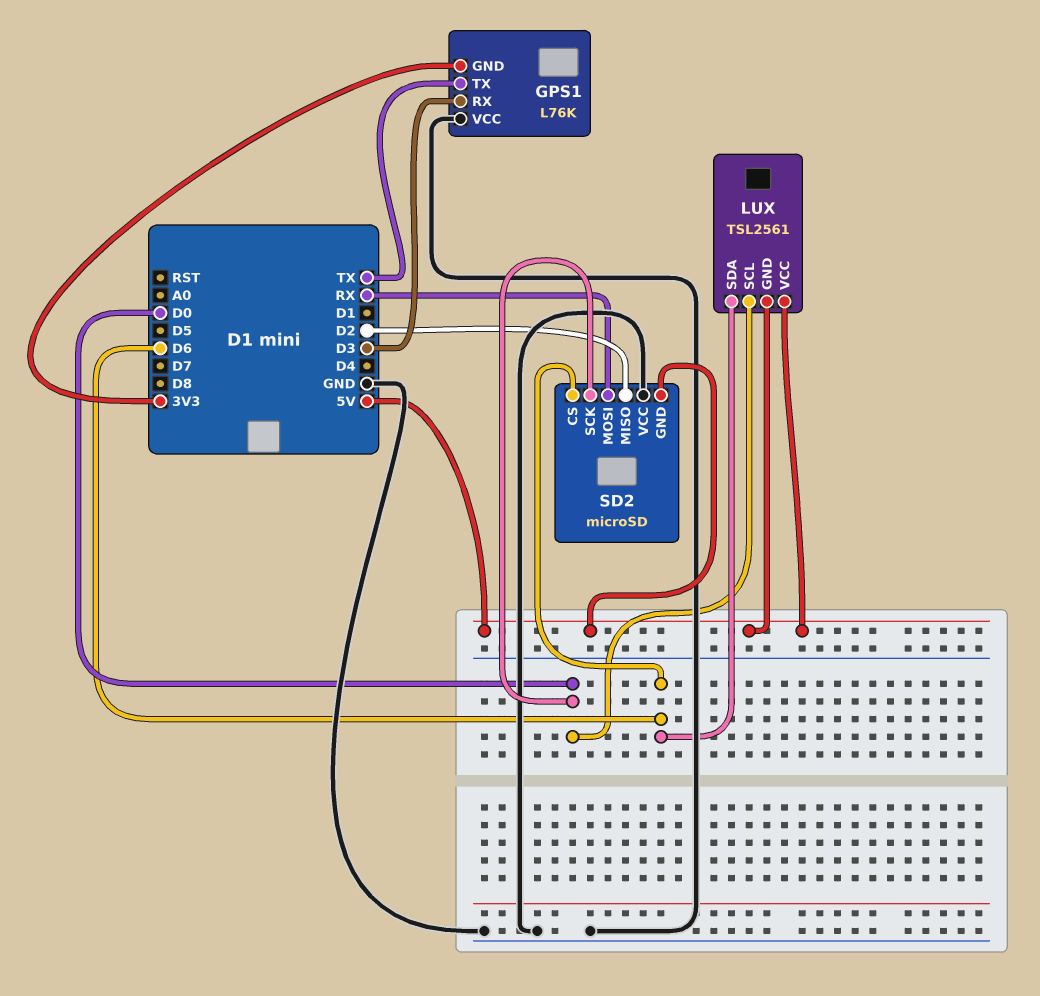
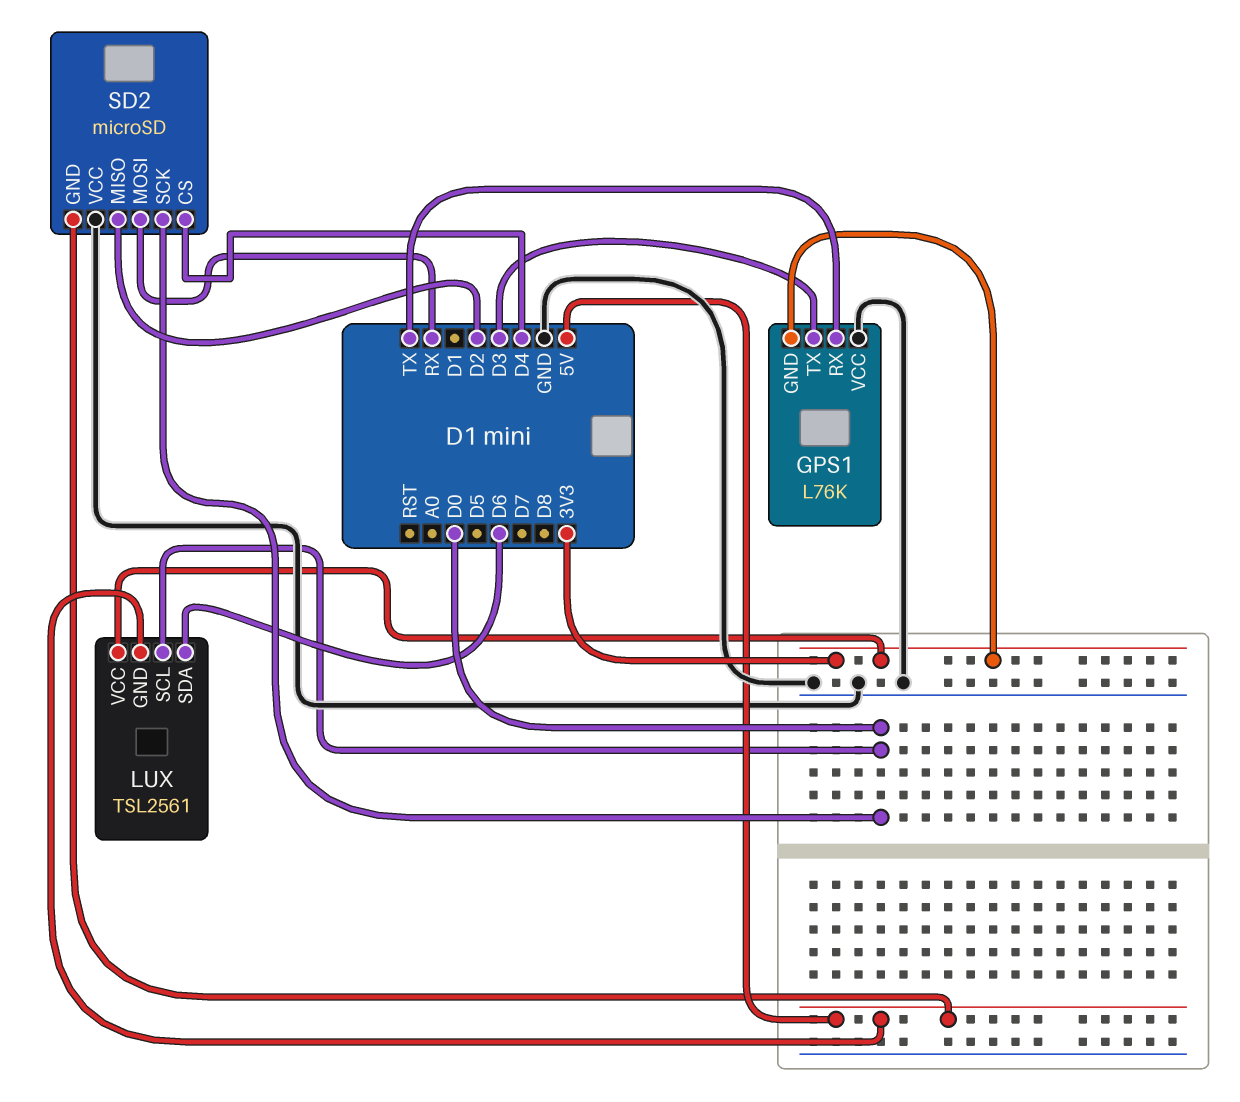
GPS1 pin RX: D3 -> TX
GPS1 pin TX: TX -> D3
LUX pin VCC: 5V -> 3V3
SD2 pin CS: D6 -> D4

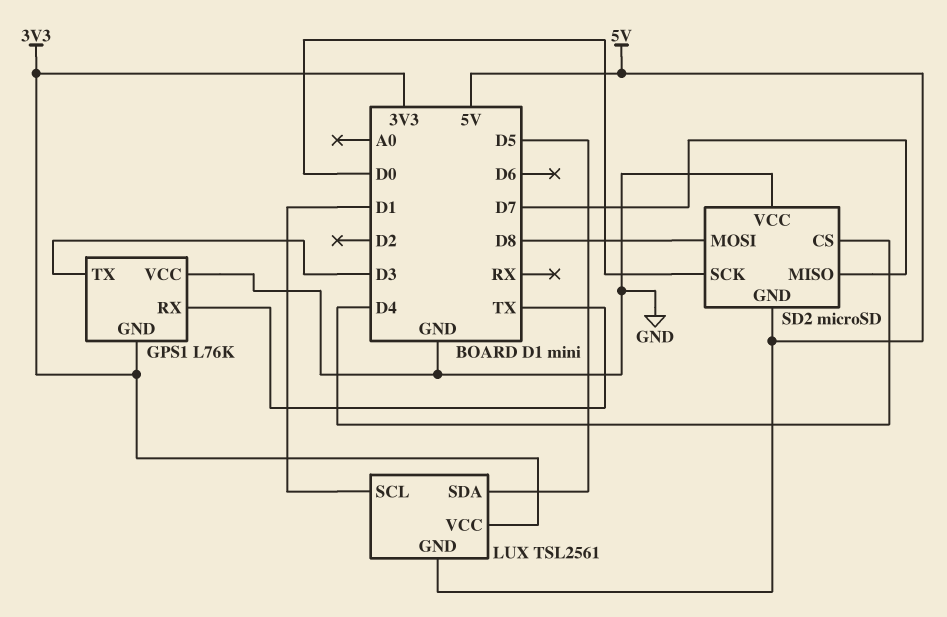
LUX pin SCL: D0 -> D1
LUX pin SDA: D6 -> D5
SD2 pin MISO: D2 -> D7
SD2 pin MOSI: RX -> D8

